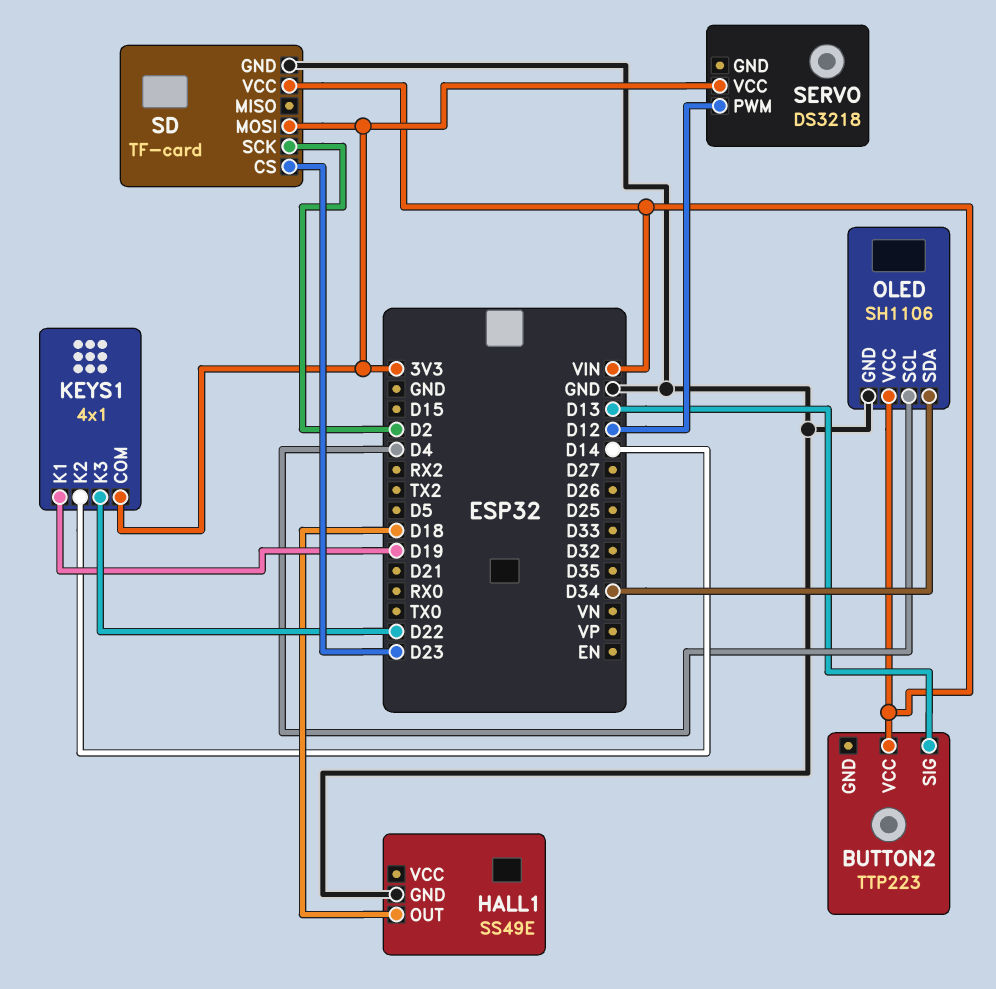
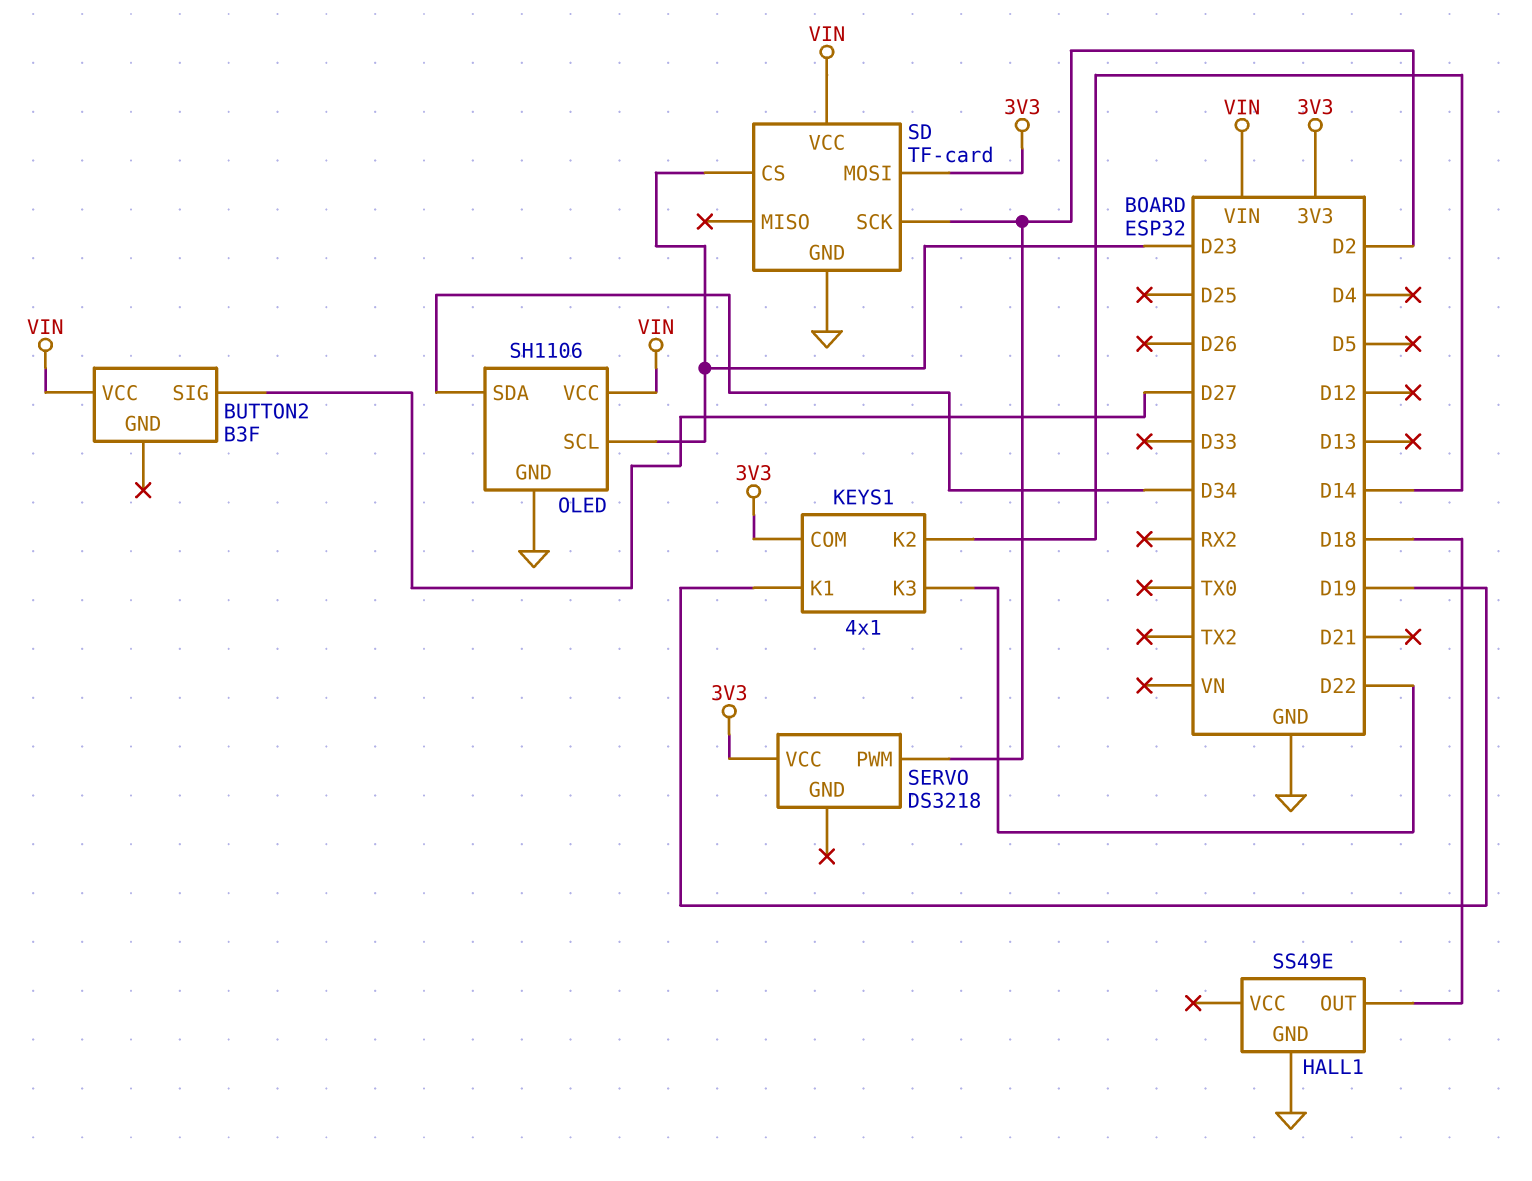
BUTTON2: TTP223 -> B3F
BUTTON2 pin SIG: D13 -> D27
OLED pin SCL: D4 -> D23
SERVO pin PWM: D12 -> D2

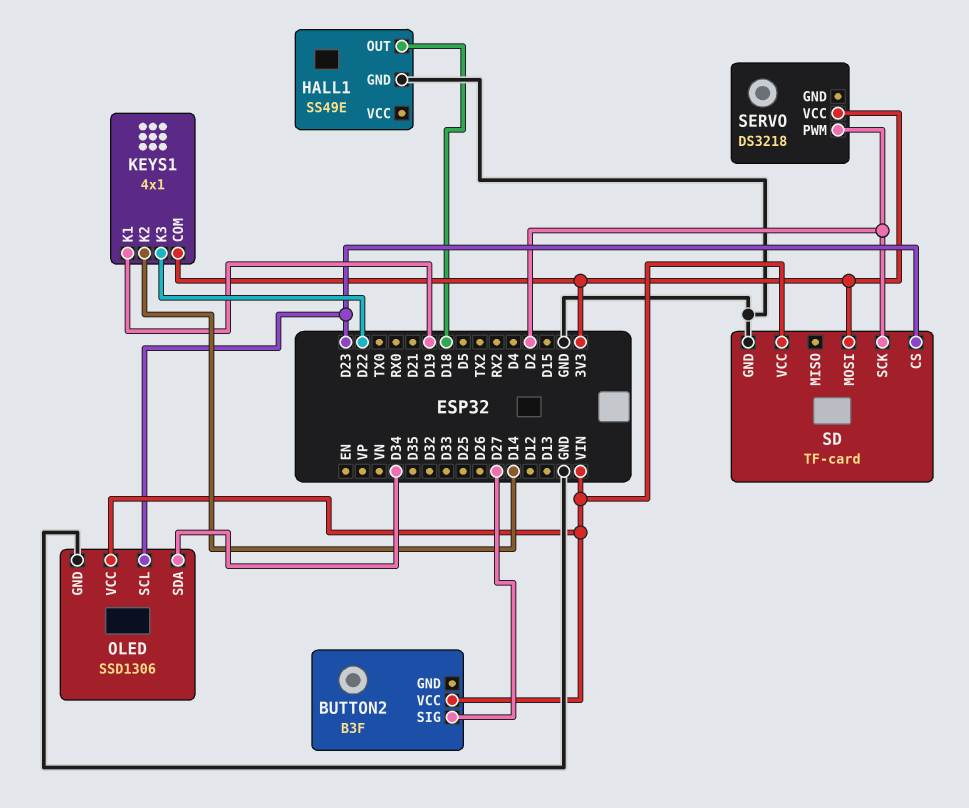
OLED: SH1106 -> SSD1306

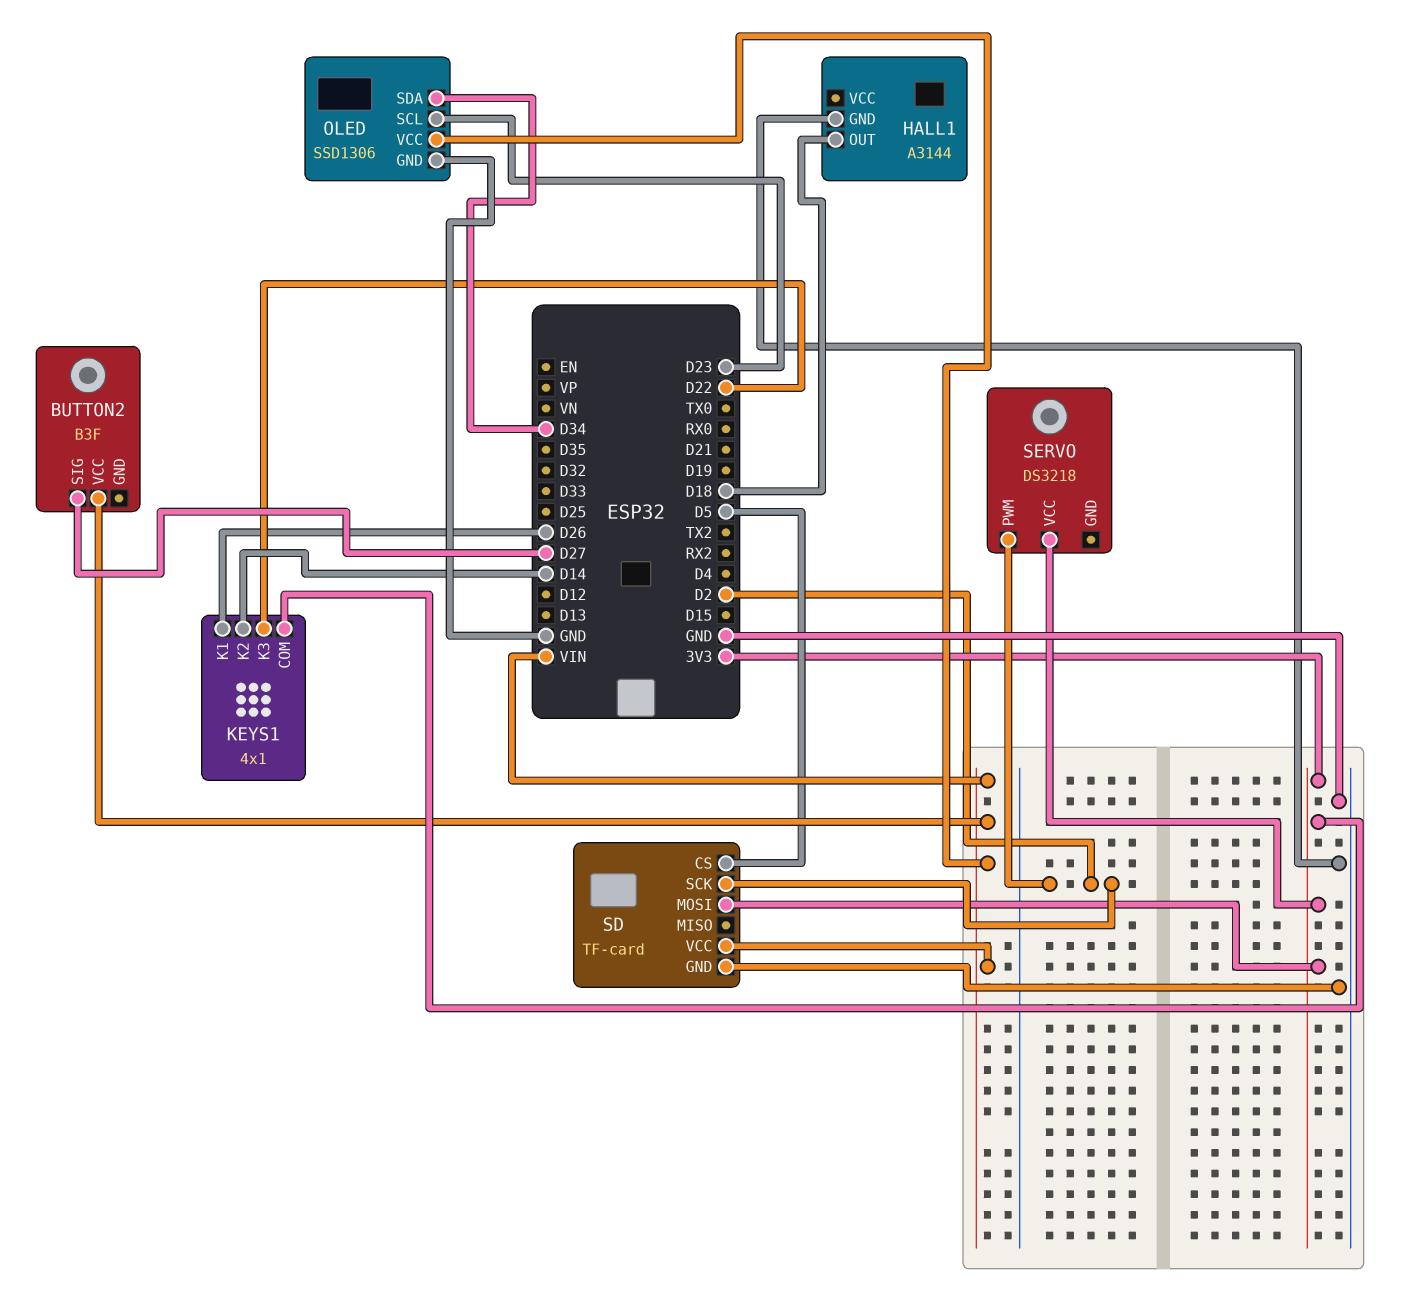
HALL1: SS49E -> A3144
KEYS1 pin K1: D19 -> D26
SD pin CS: D23 -> D5

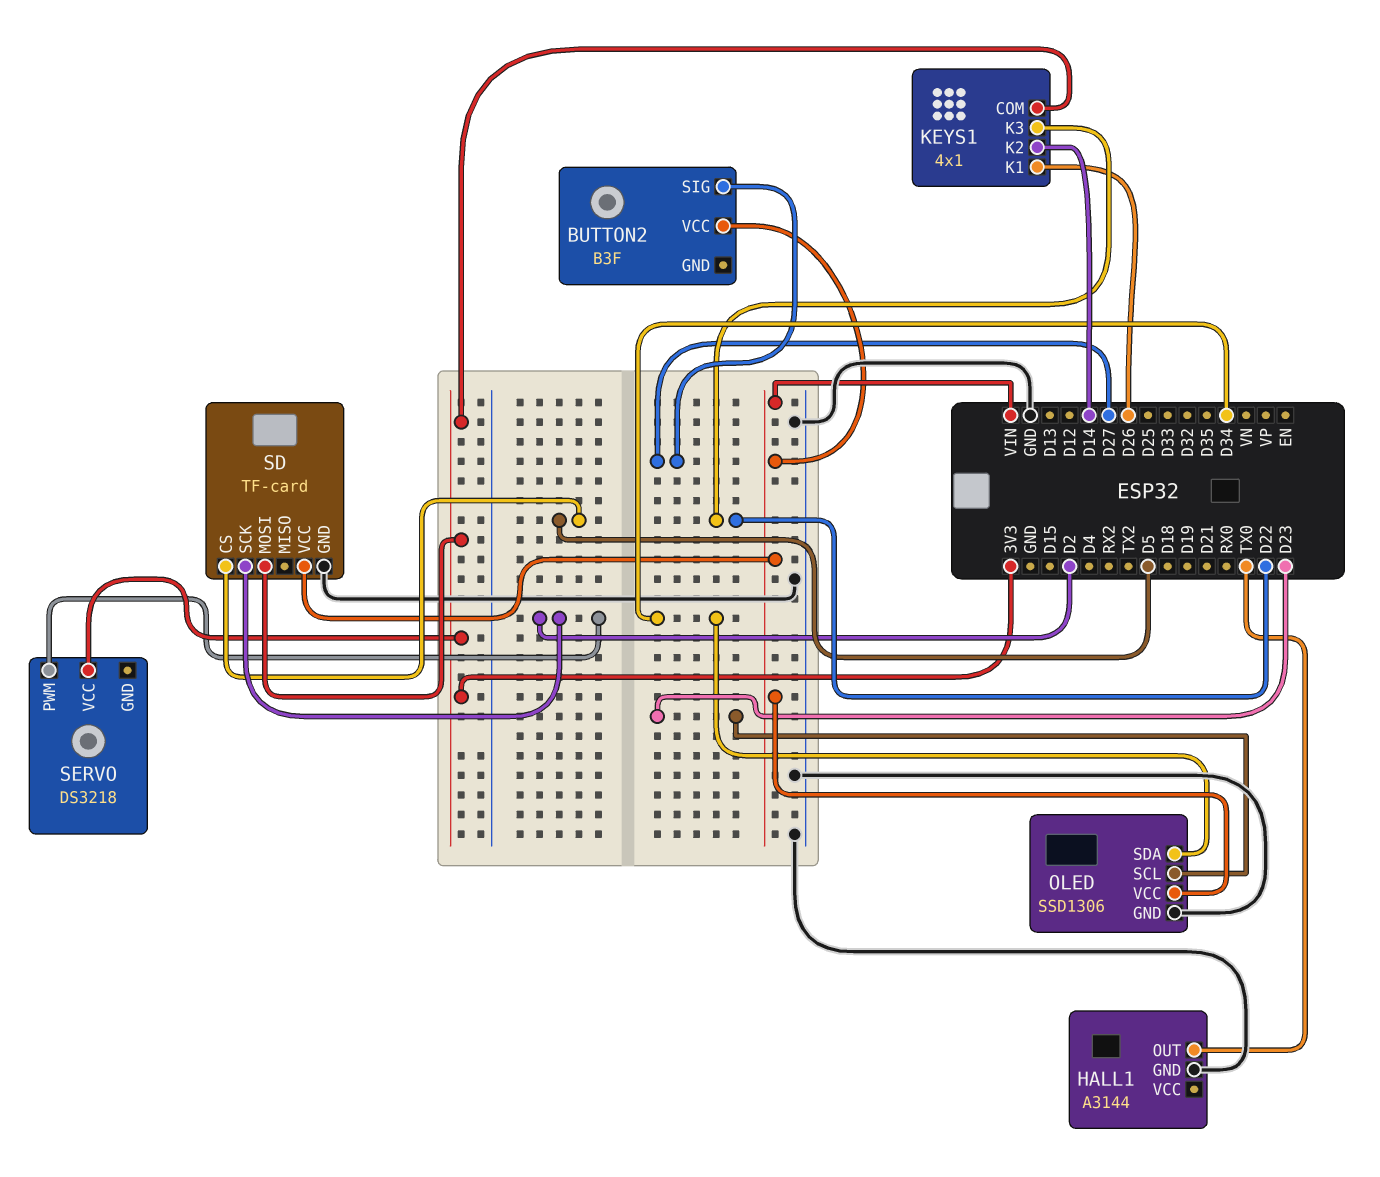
HALL1 pin OUT: D18 -> TX0

